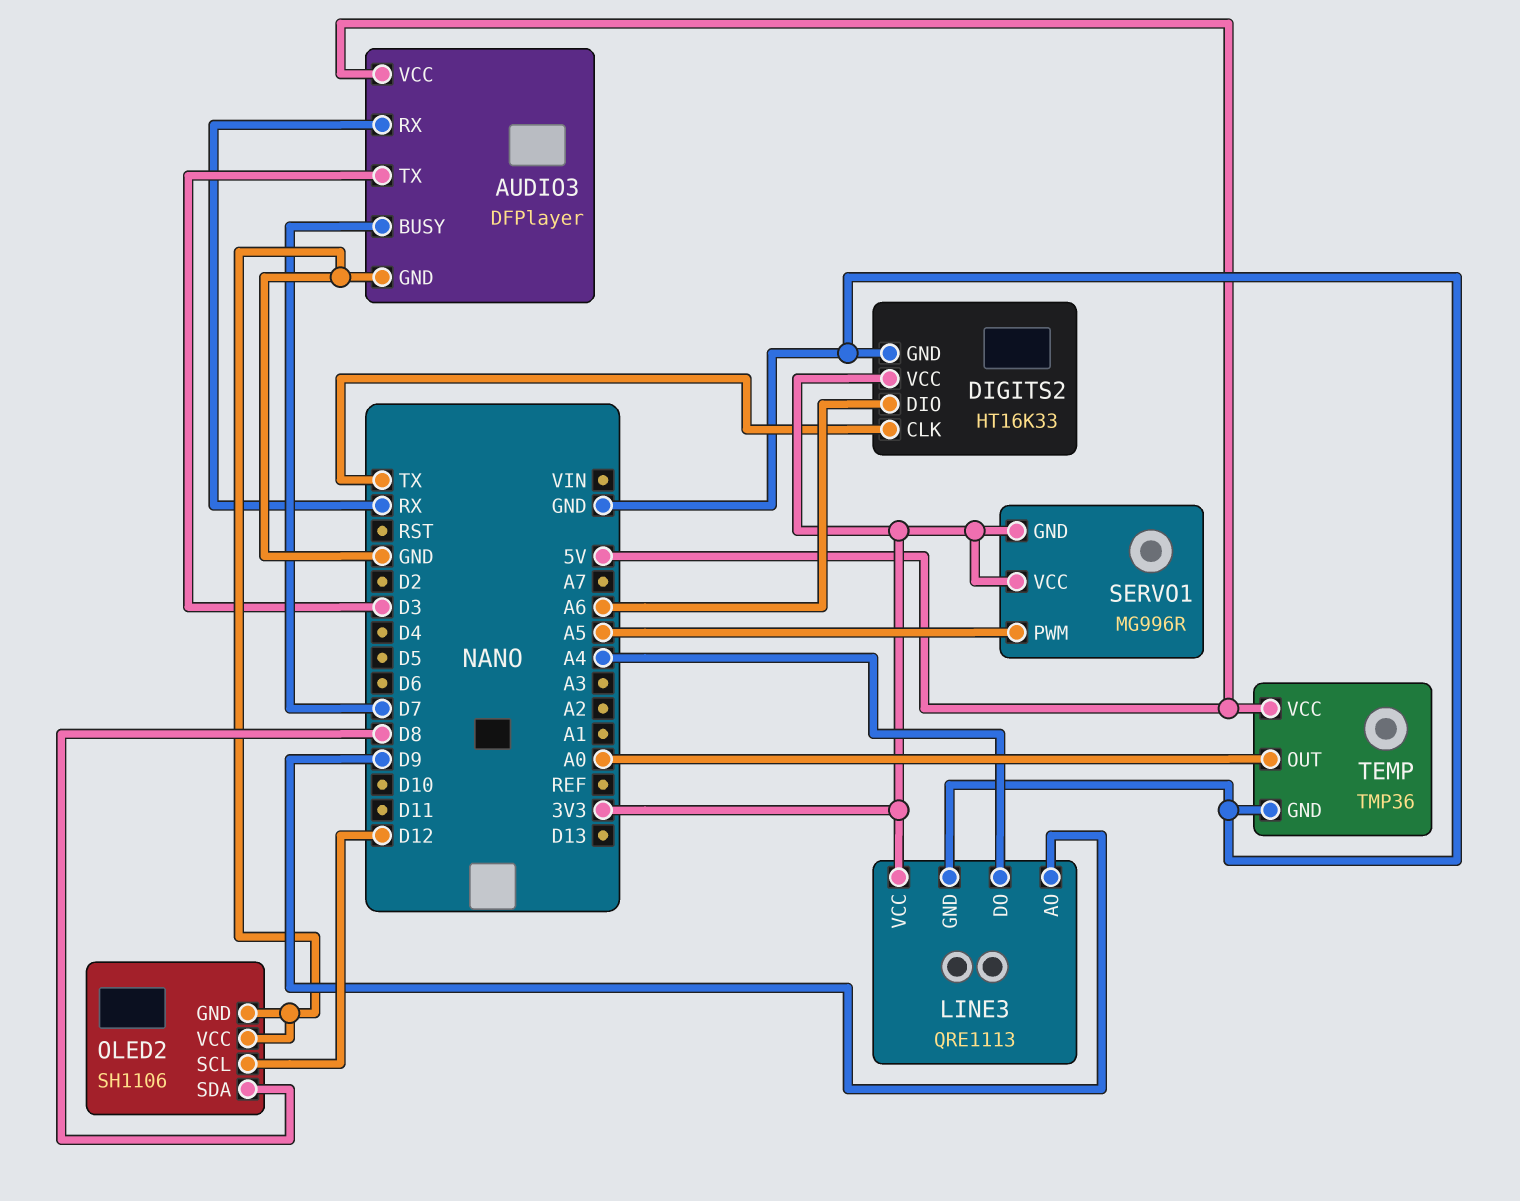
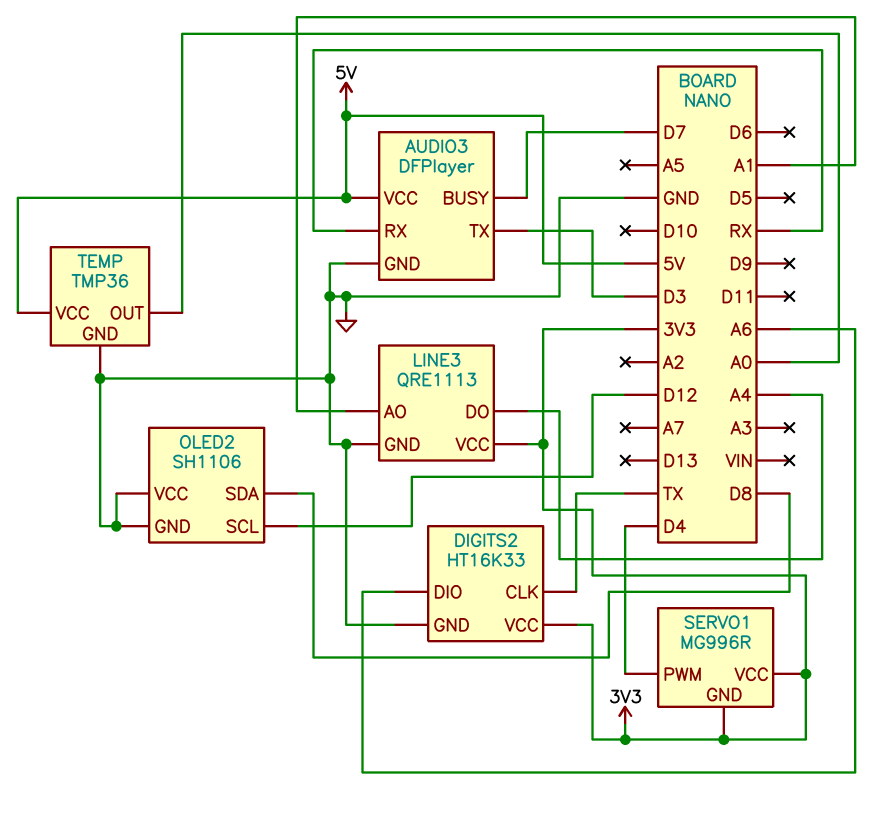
LINE3 pin AO: D9 -> A1
SERVO1 pin PWM: A5 -> D4

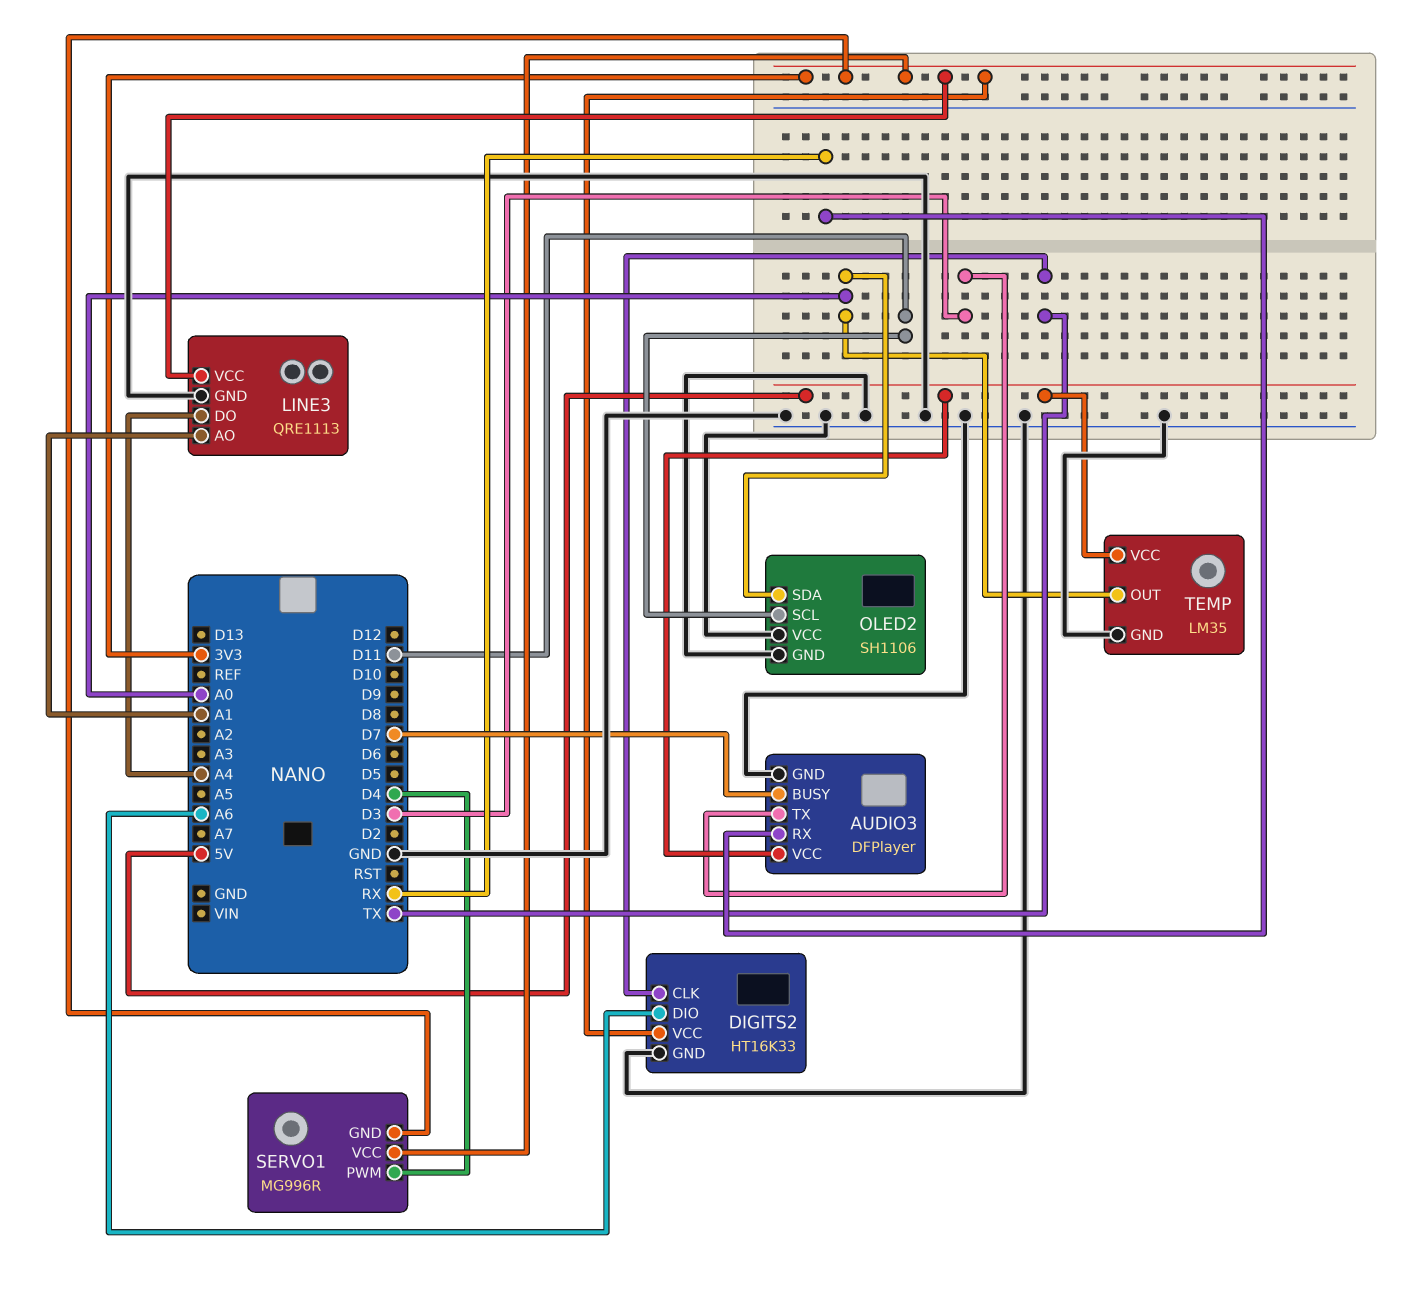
OLED2 pin SCL: D12 -> D11
OLED2 pin SDA: D8 -> A0
TEMP: TMP36 -> LM35

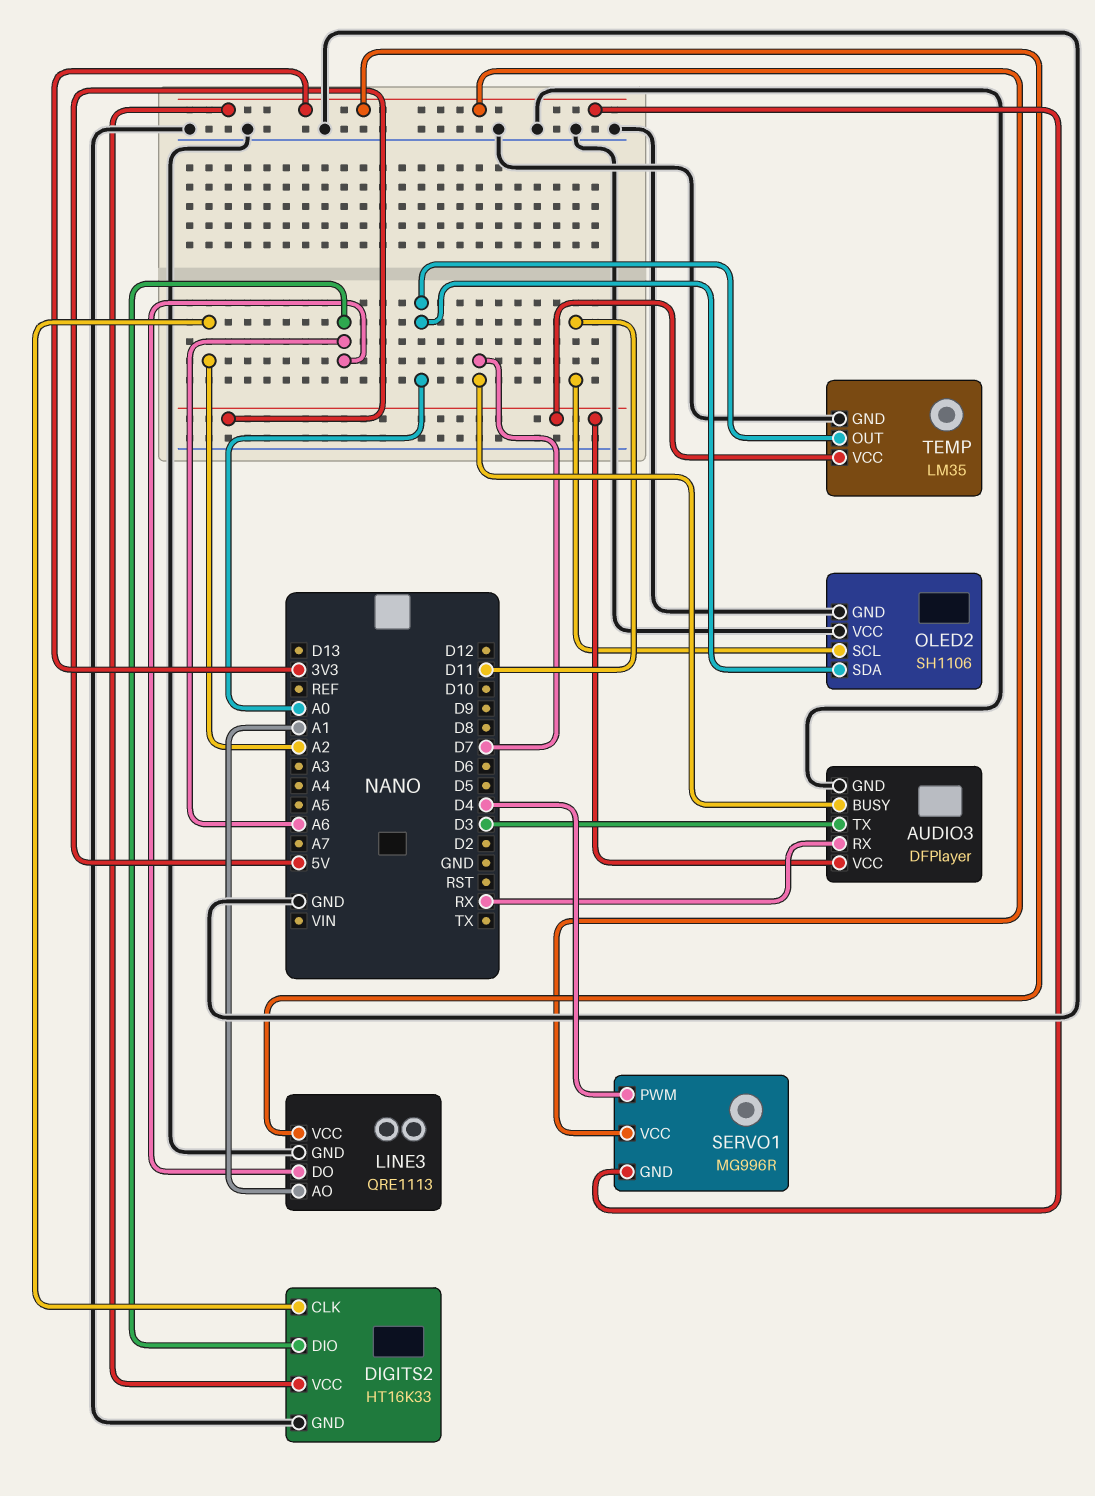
DIGITS2 pin CLK: TX -> A2
LINE3 pin DO: A4 -> A6

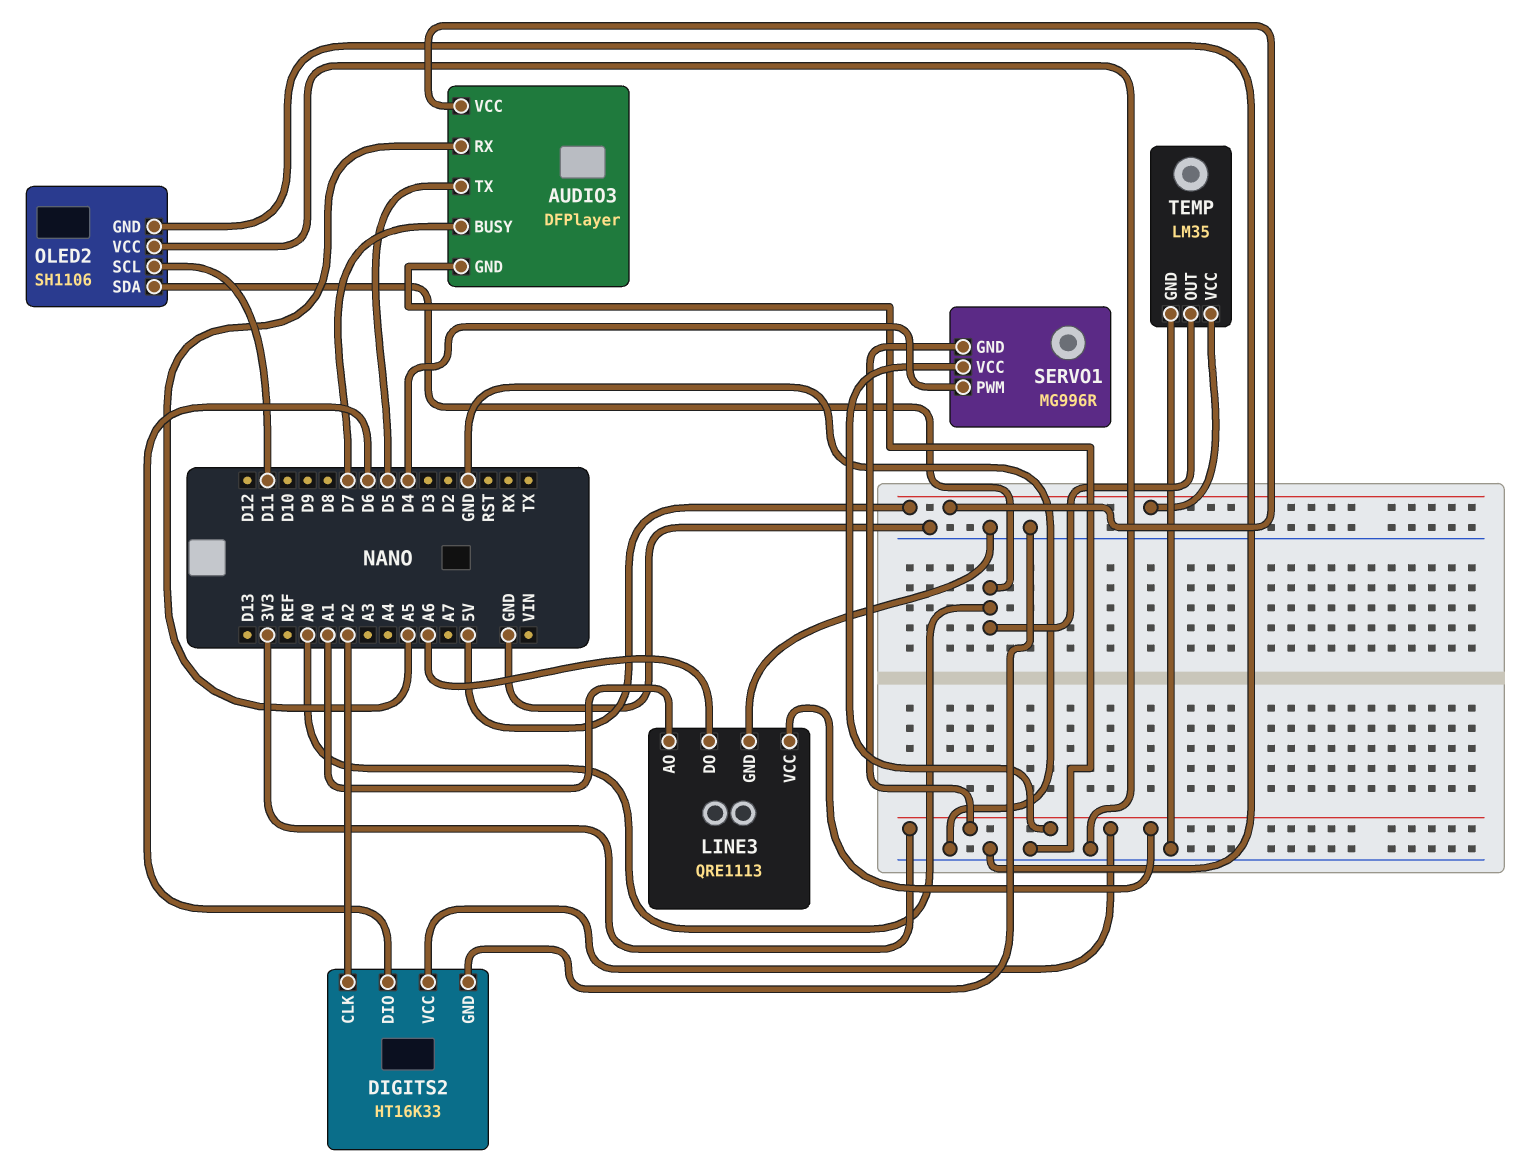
AUDIO3 pin RX: RX -> A5
AUDIO3 pin TX: D3 -> D5
DIGITS2 pin DIO: A6 -> D6

